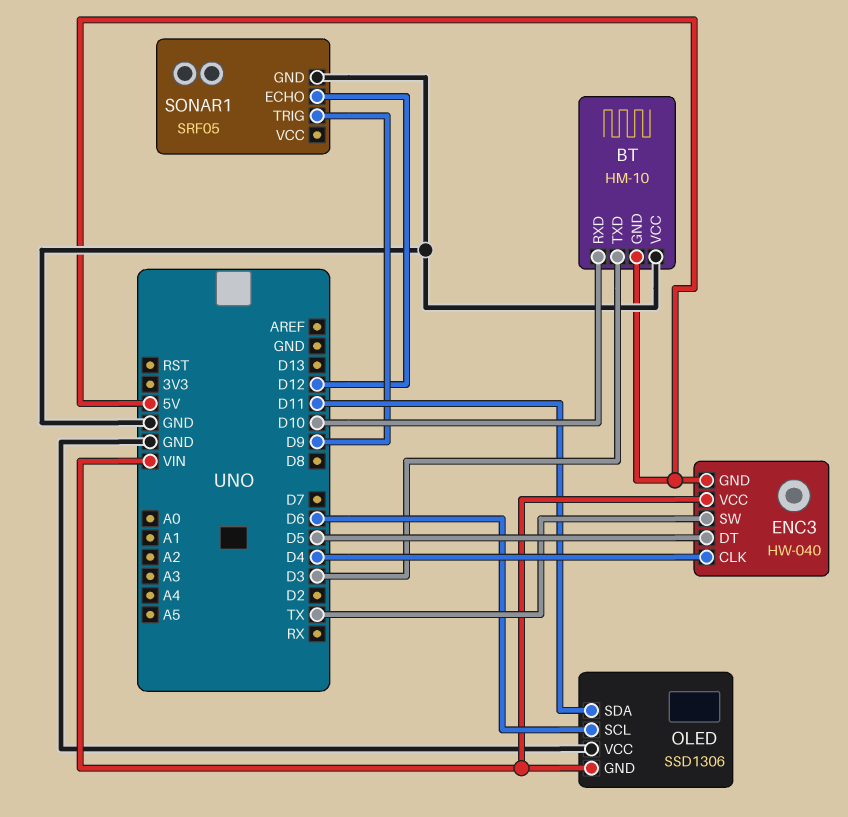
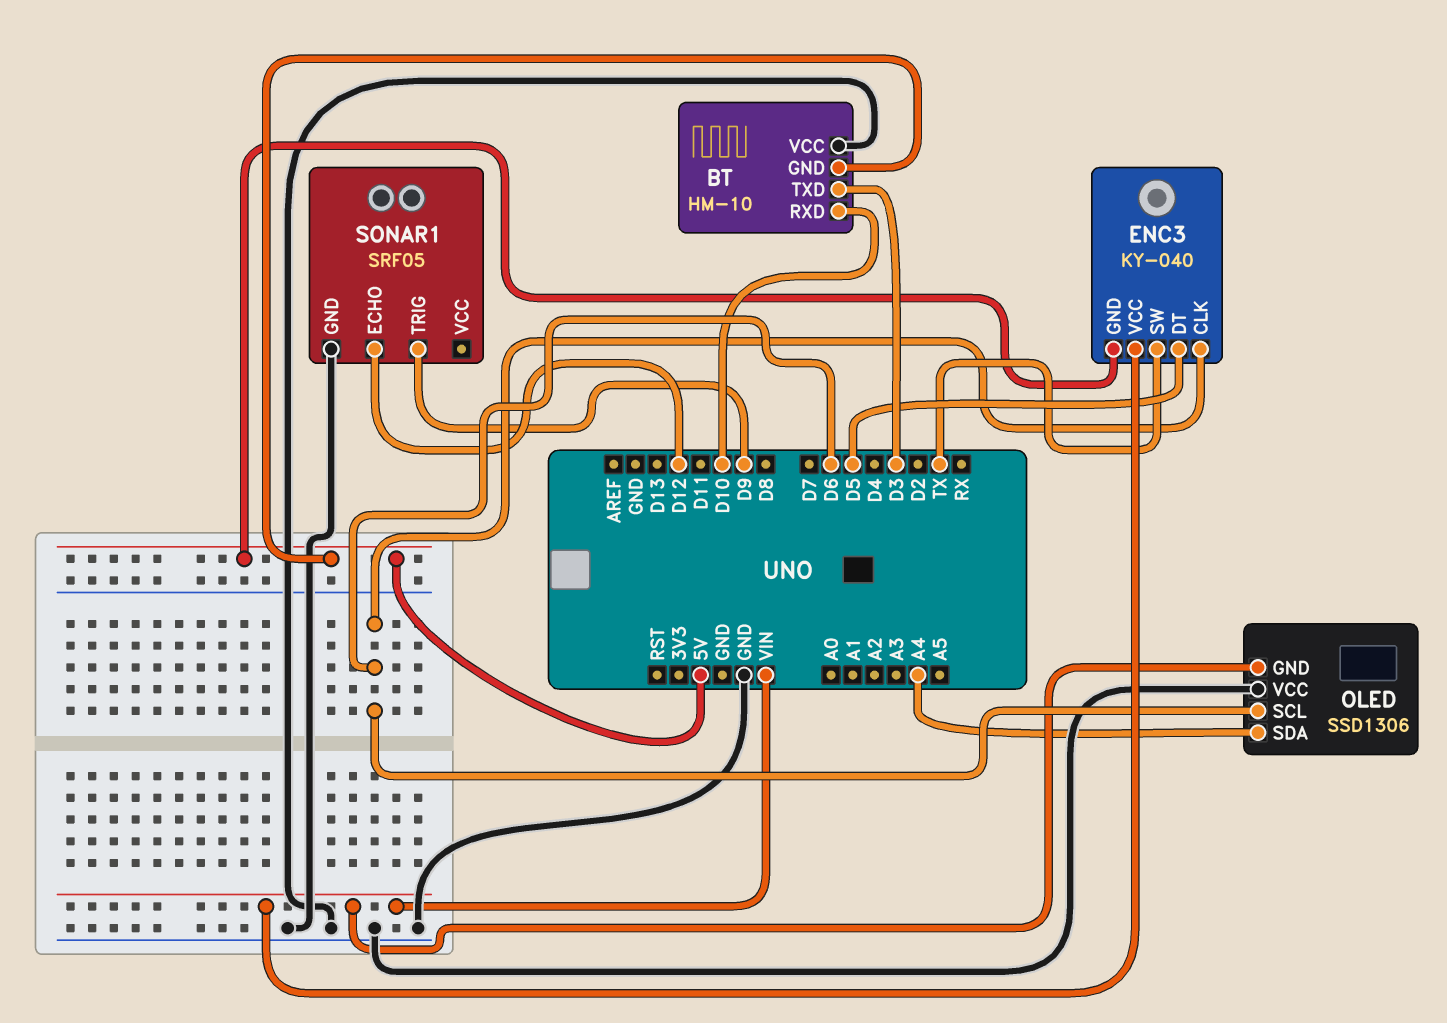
ENC3: HW-040 -> KY-040
ENC3 pin CLK: D4 -> D6
OLED pin SDA: D11 -> A4

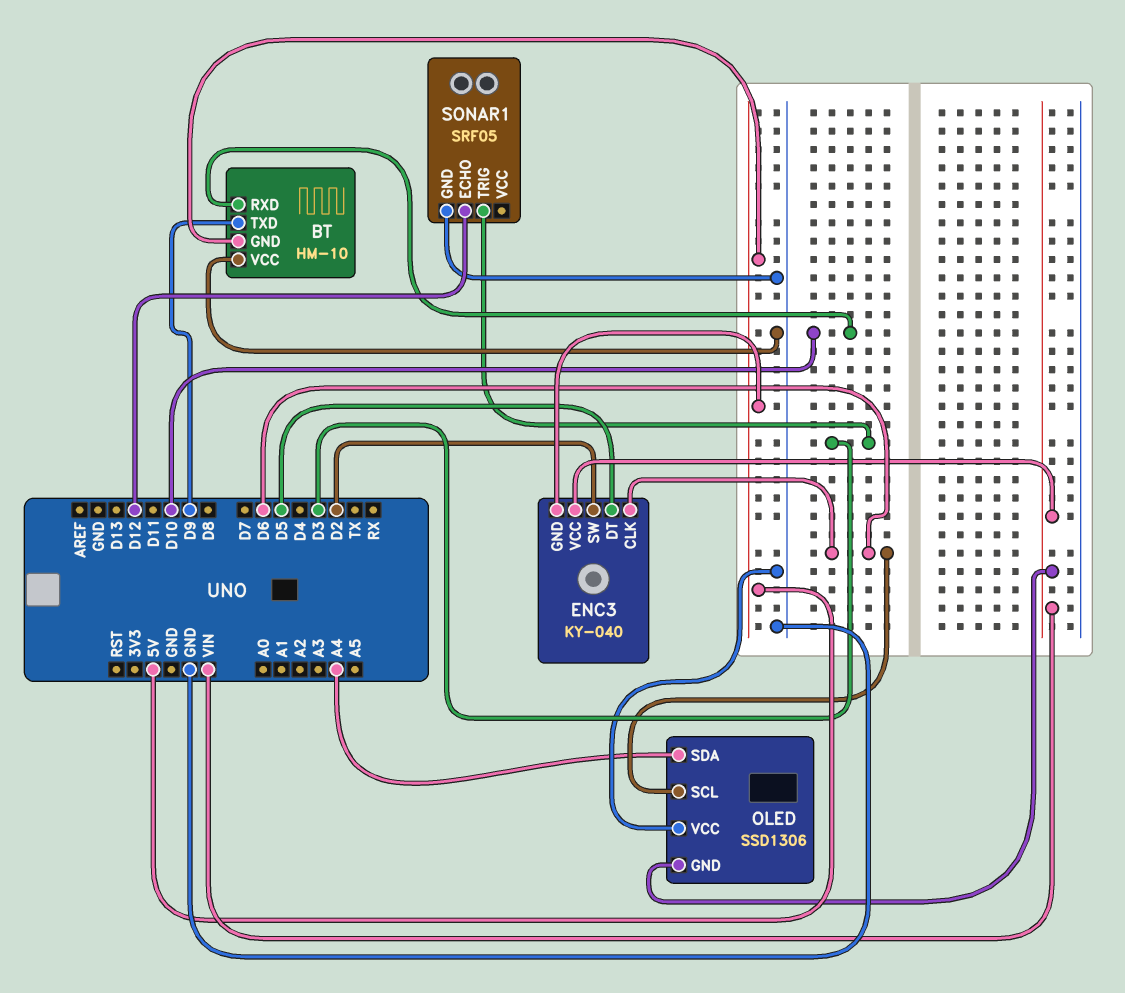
BT pin TXD: D3 -> D9
ENC3 pin SW: TX -> D2
SONAR1 pin TRIG: D9 -> D3

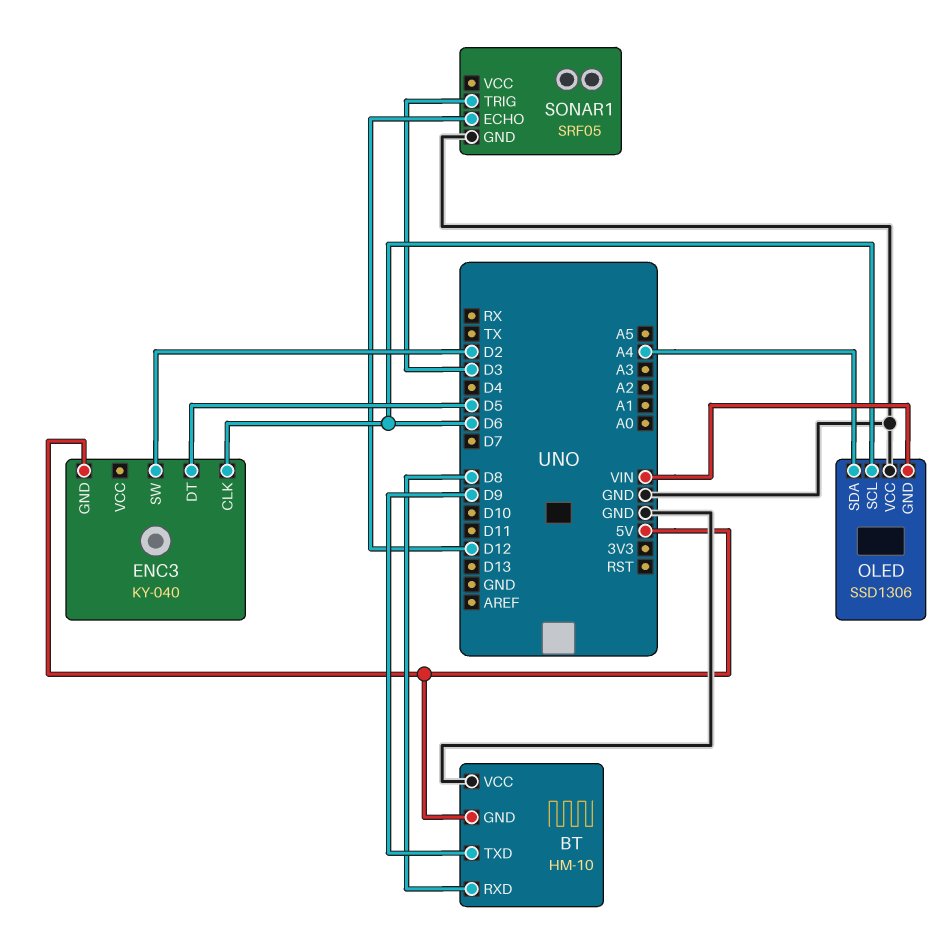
BT pin RXD: D10 -> D8
ENC3 pin VCC: VIN -> none

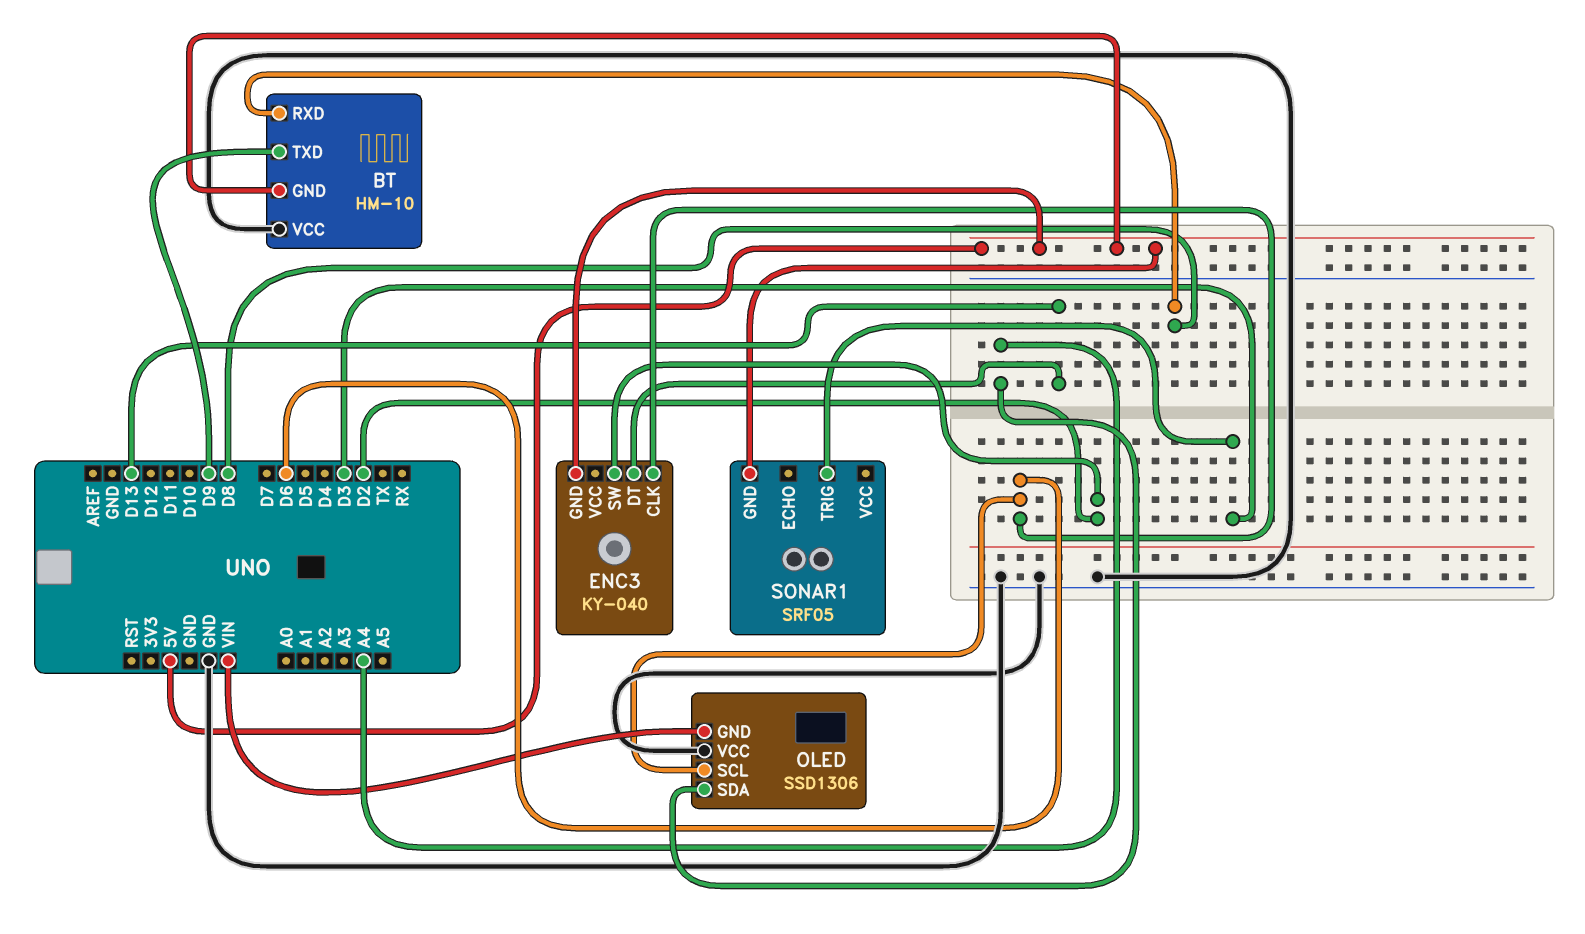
ENC3 pin DT: D5 -> D13
SONAR1 pin ECHO: D12 -> none
SONAR1 pin GND: GND -> 5V

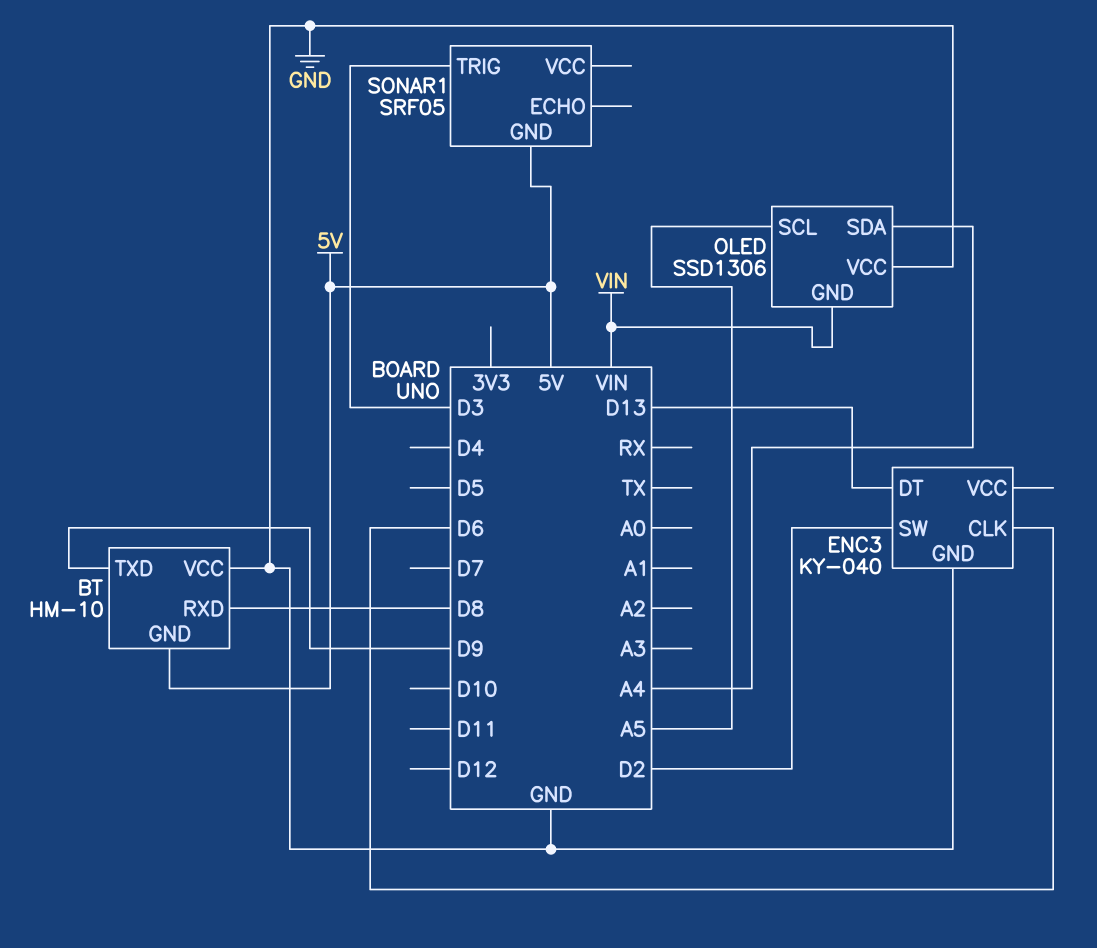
ENC3 pin GND: 5V -> GND
OLED pin SCL: D6 -> A5

